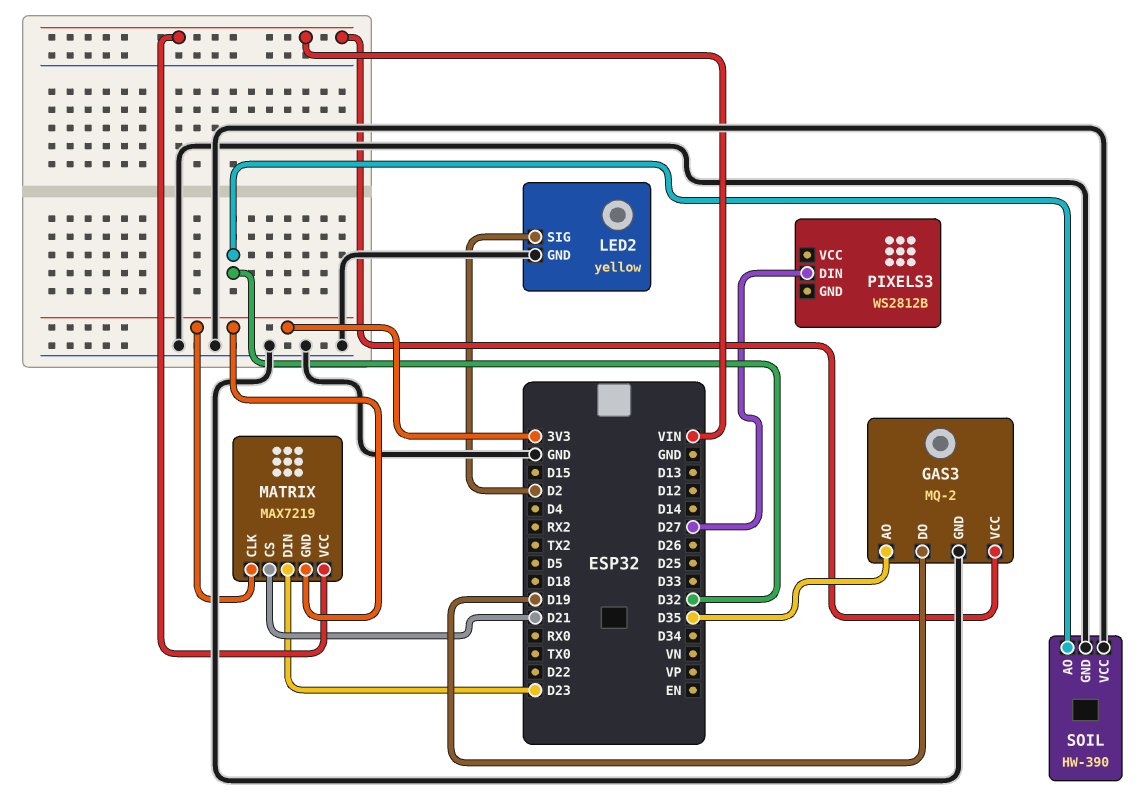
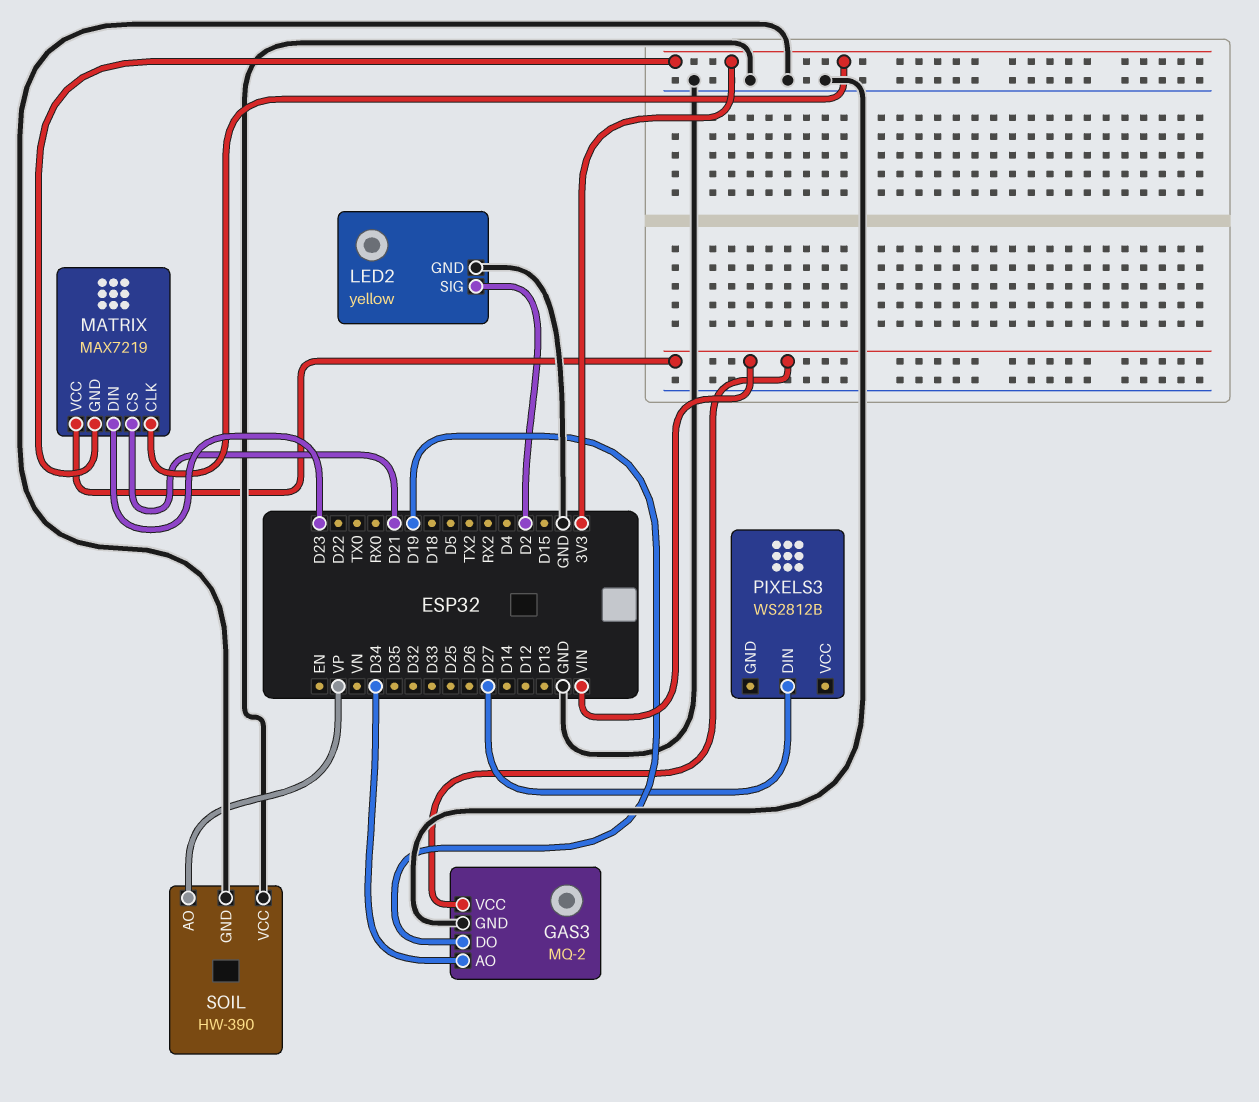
GAS3 pin AO: D35 -> D34
SOIL pin AO: D32 -> VP

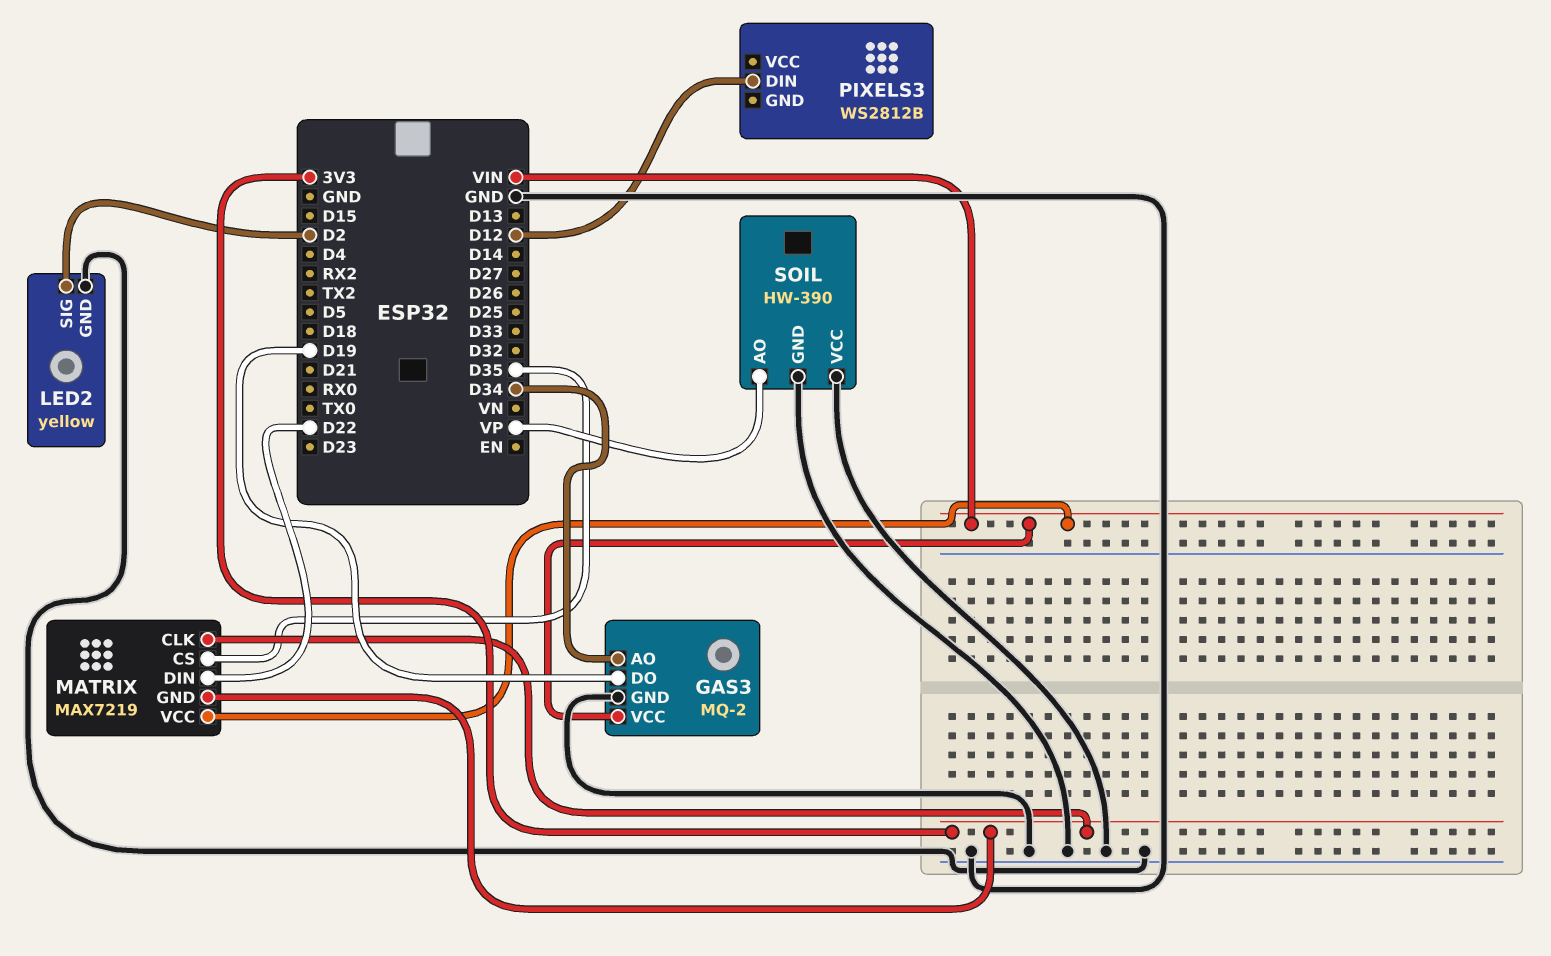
MATRIX pin CS: D21 -> D35
MATRIX pin DIN: D23 -> D22
PIXELS3 pin DIN: D27 -> D12

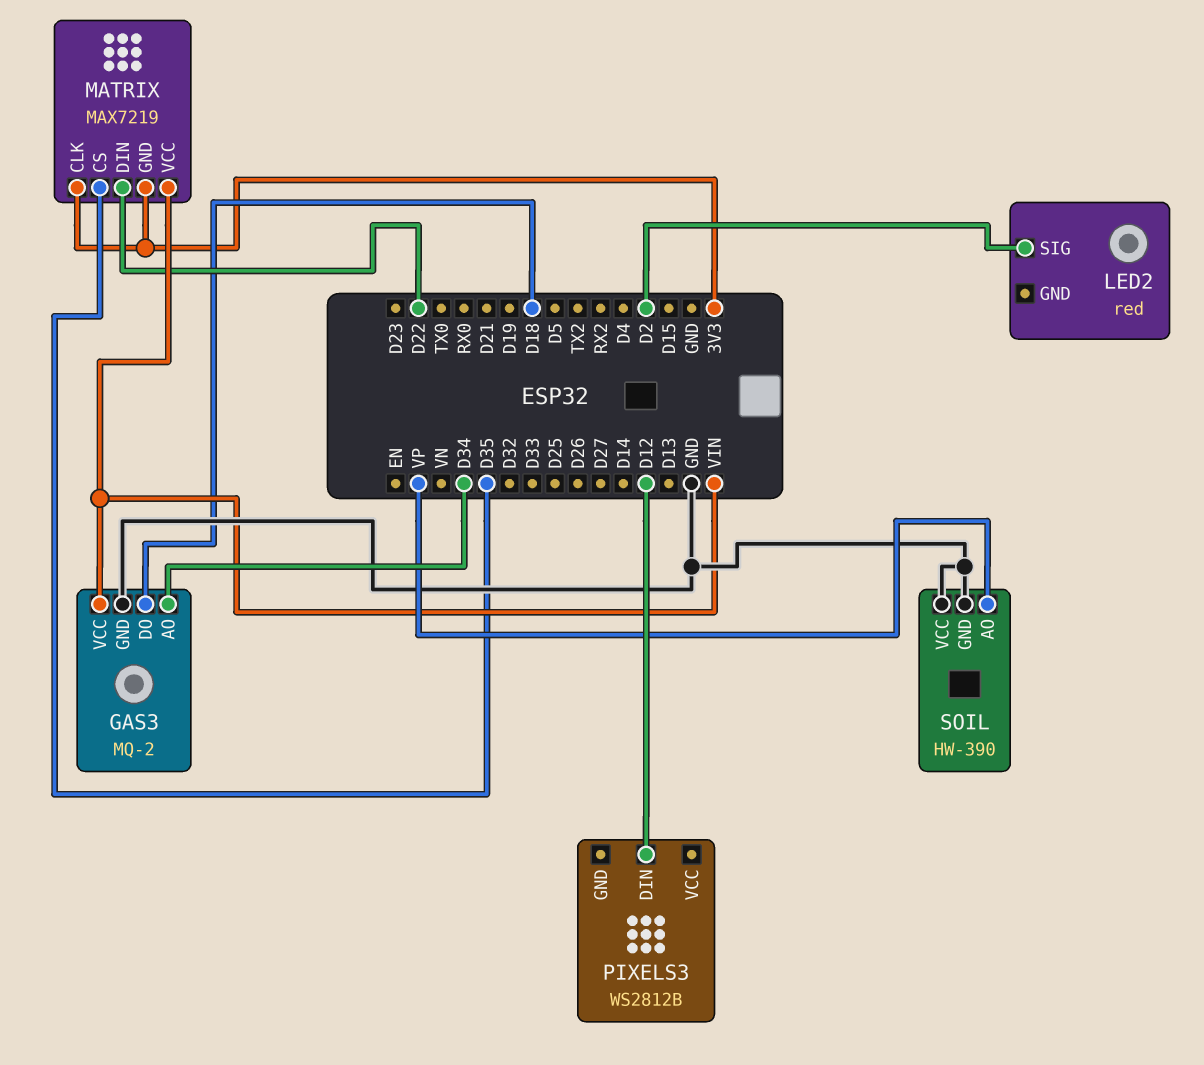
GAS3 pin DO: D19 -> D18
LED2: yellow -> red
LED2 pin GND: GND -> none

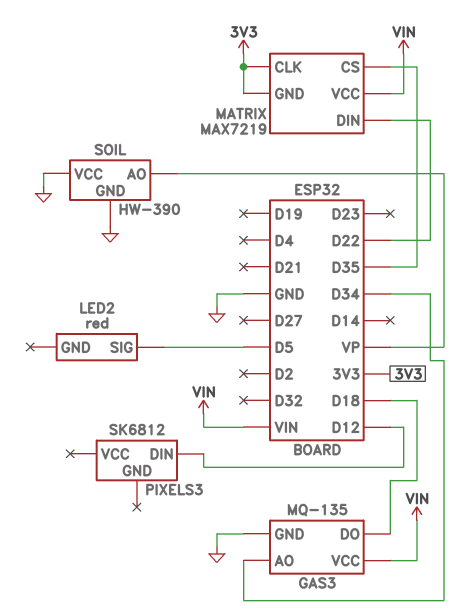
GAS3: MQ-2 -> MQ-135
LED2 pin SIG: D2 -> D5
PIXELS3: WS2812B -> SK6812

